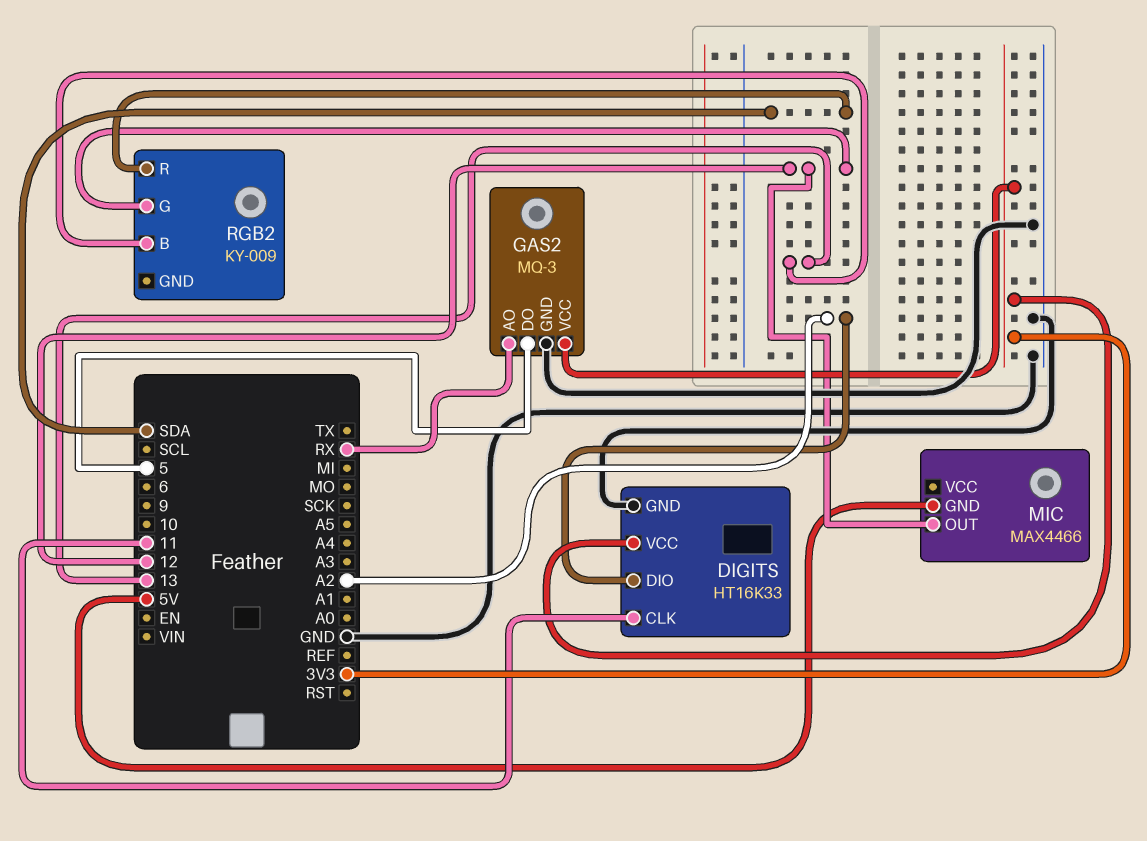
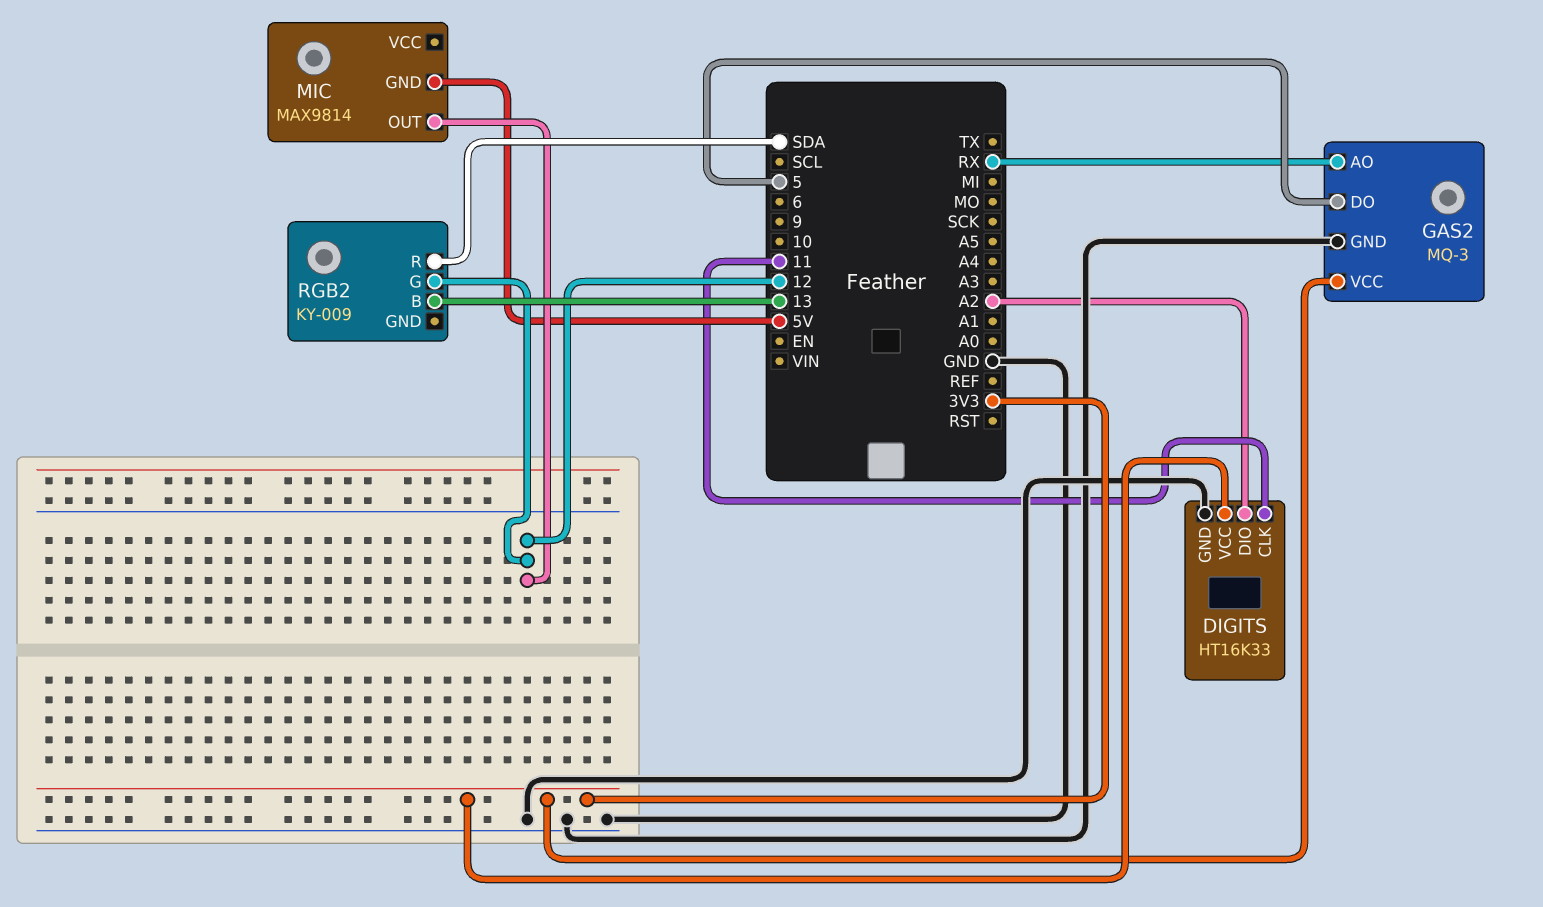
MIC: MAX4466 -> MAX9814

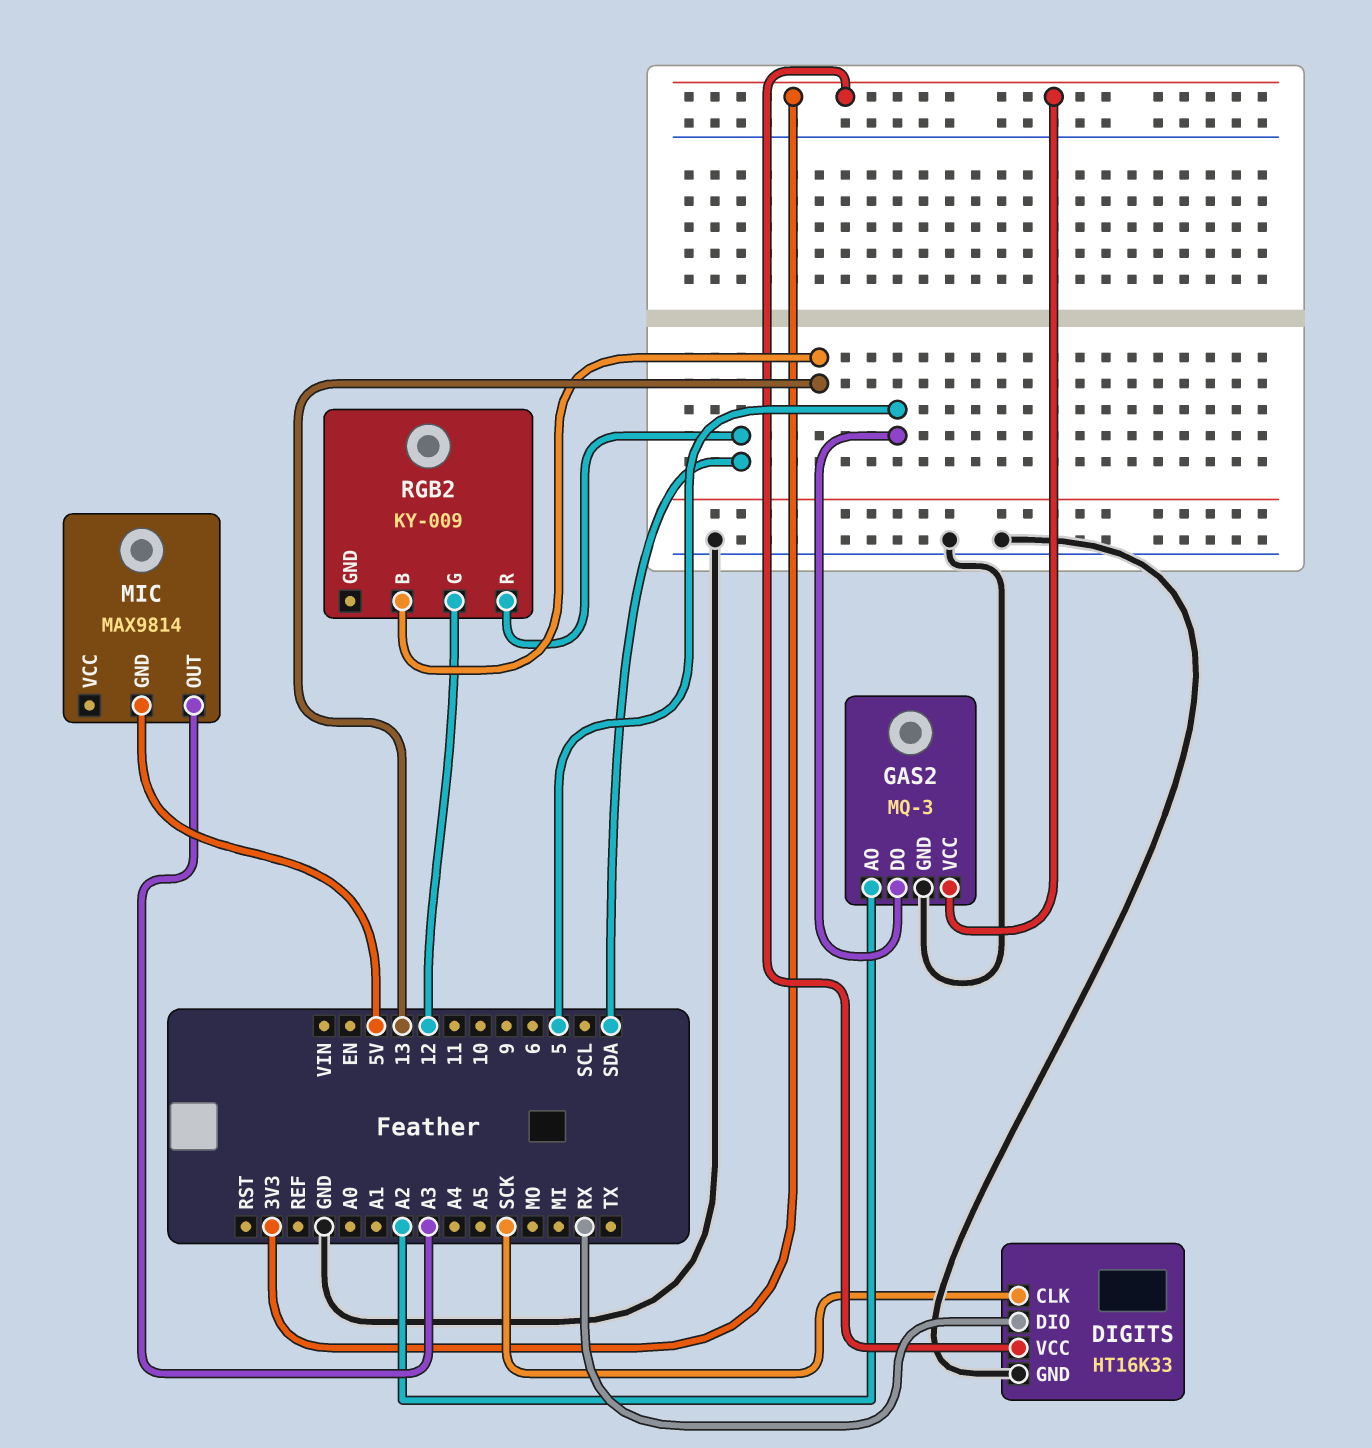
DIGITS pin CLK: 11 -> SCK
DIGITS pin DIO: A2 -> RX
GAS2 pin AO: RX -> A2
MIC pin OUT: 12 -> A3

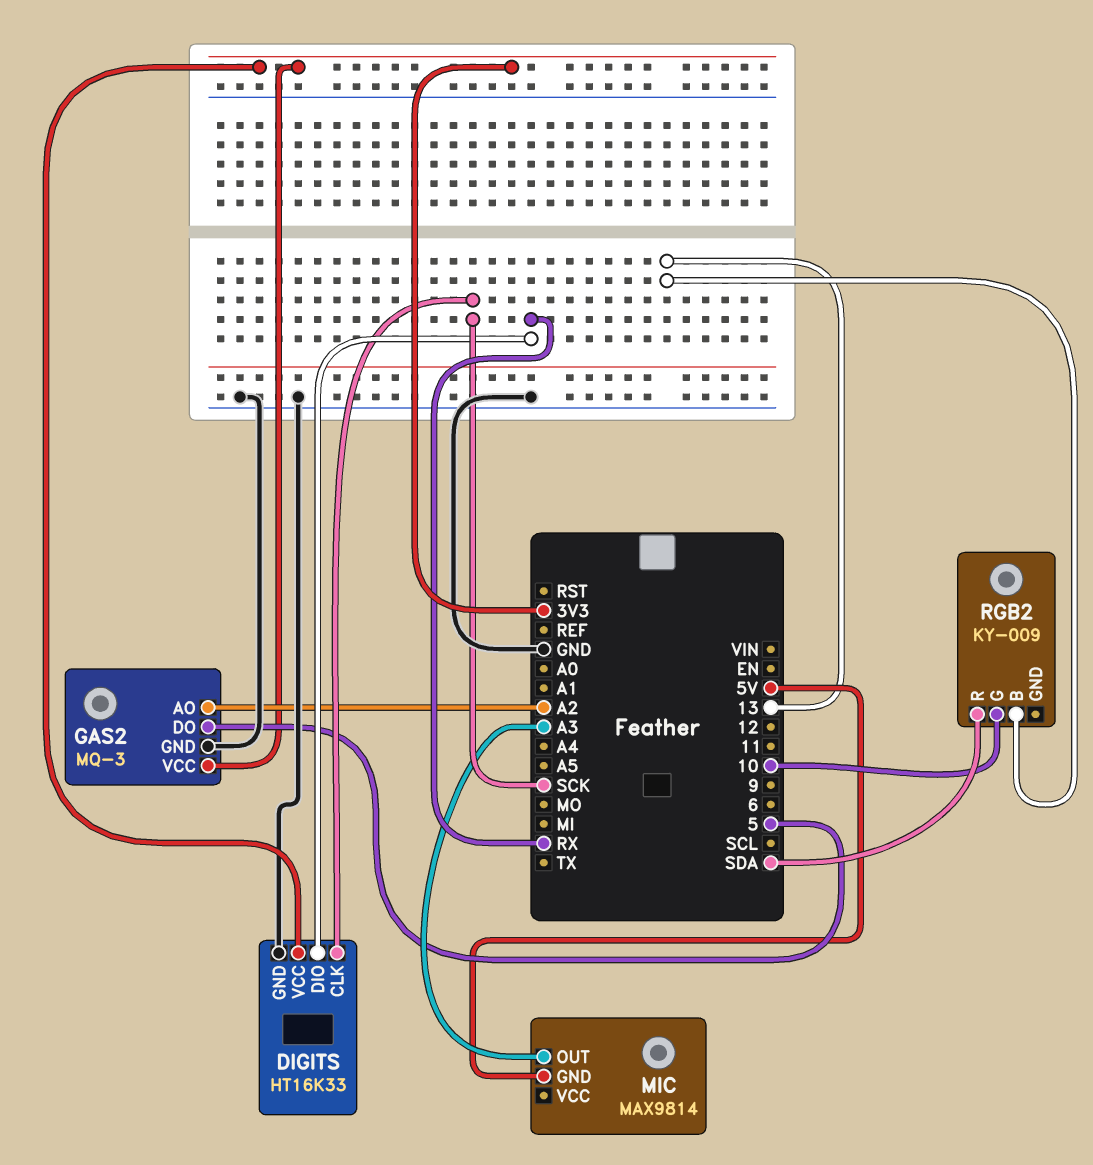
RGB2 pin G: 12 -> 10

